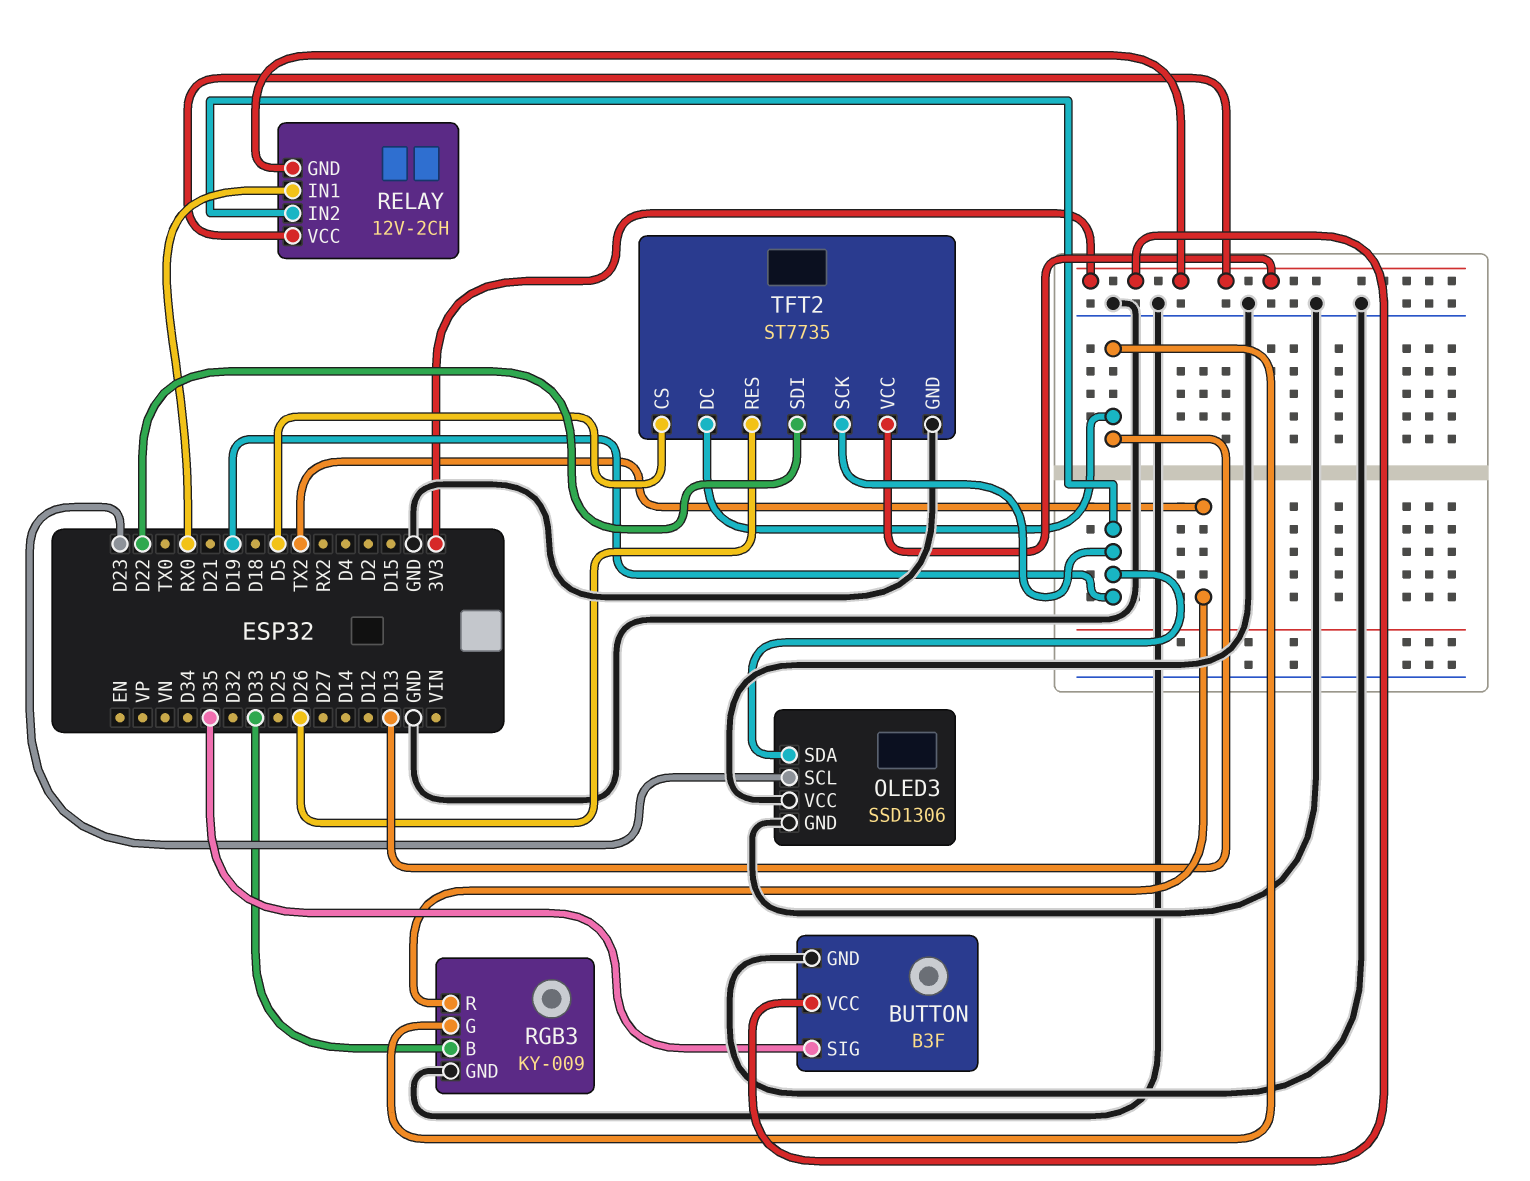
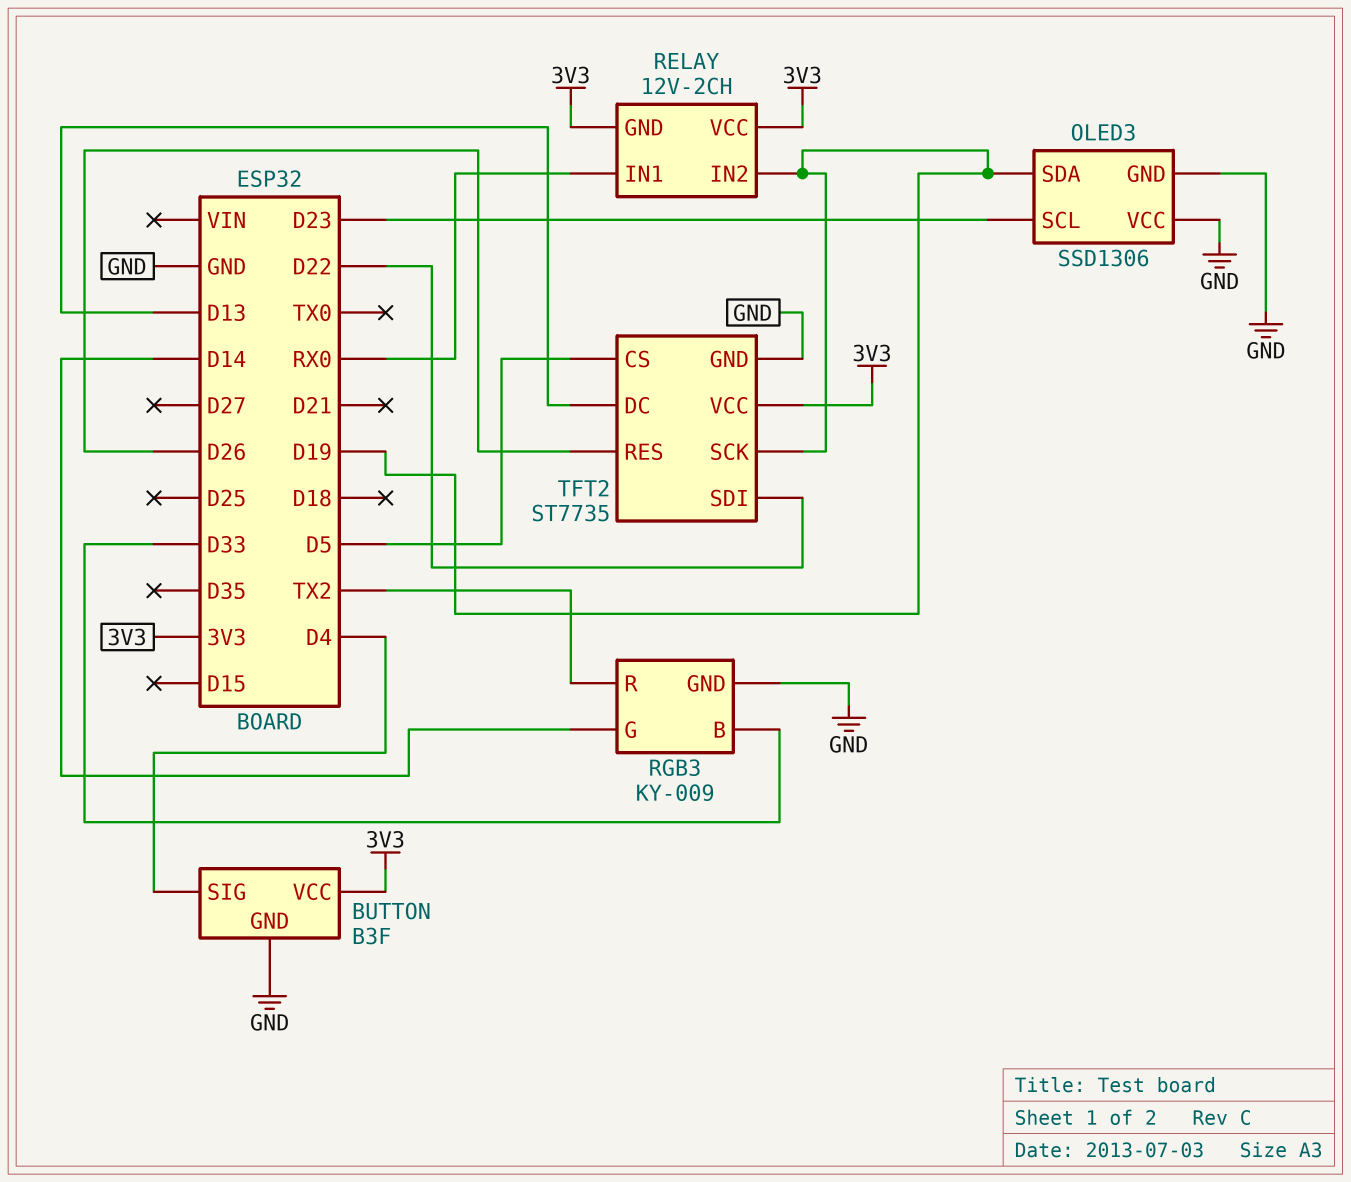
BUTTON pin SIG: D35 -> D4
RGB3 pin G: D13 -> D14

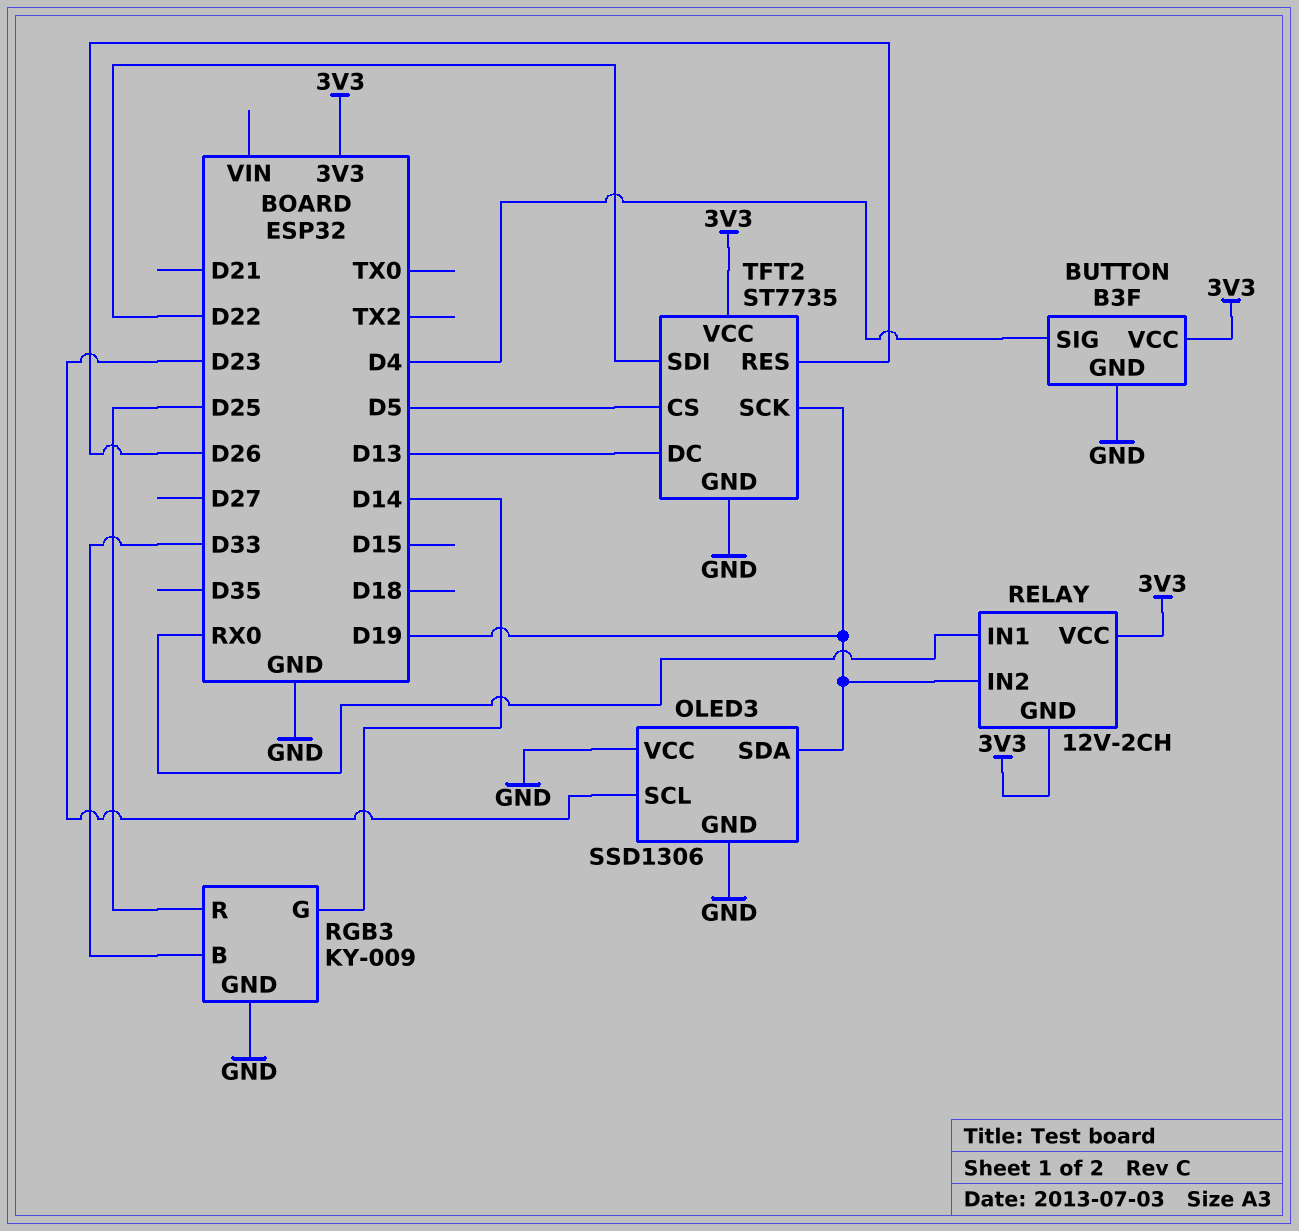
RGB3 pin R: TX2 -> D25

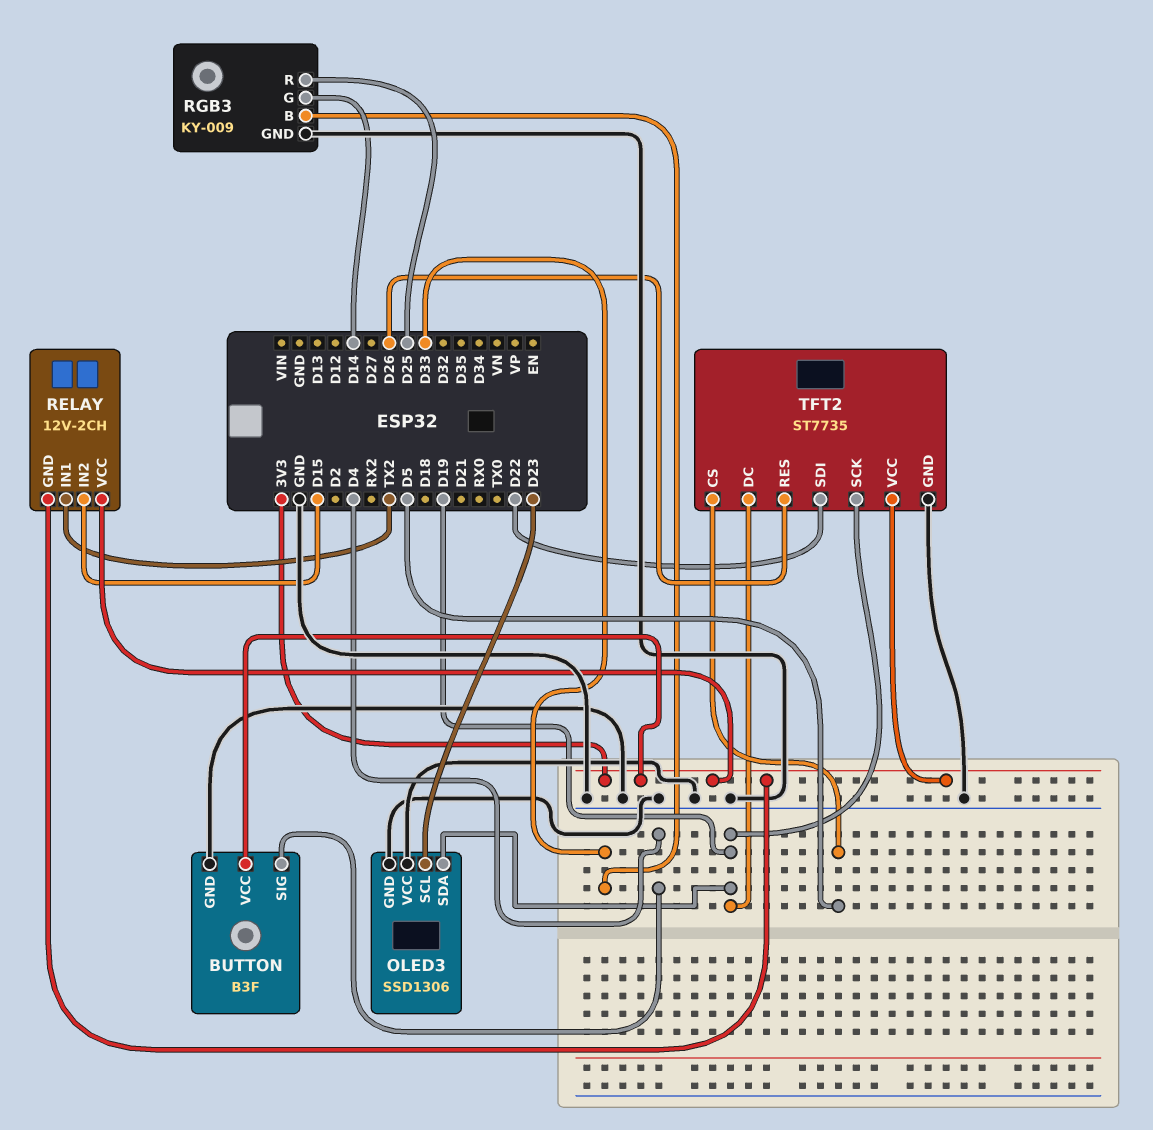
RELAY pin IN1: RX0 -> TX2
RELAY pin IN2: D19 -> D15
TFT2 pin DC: D13 -> D19

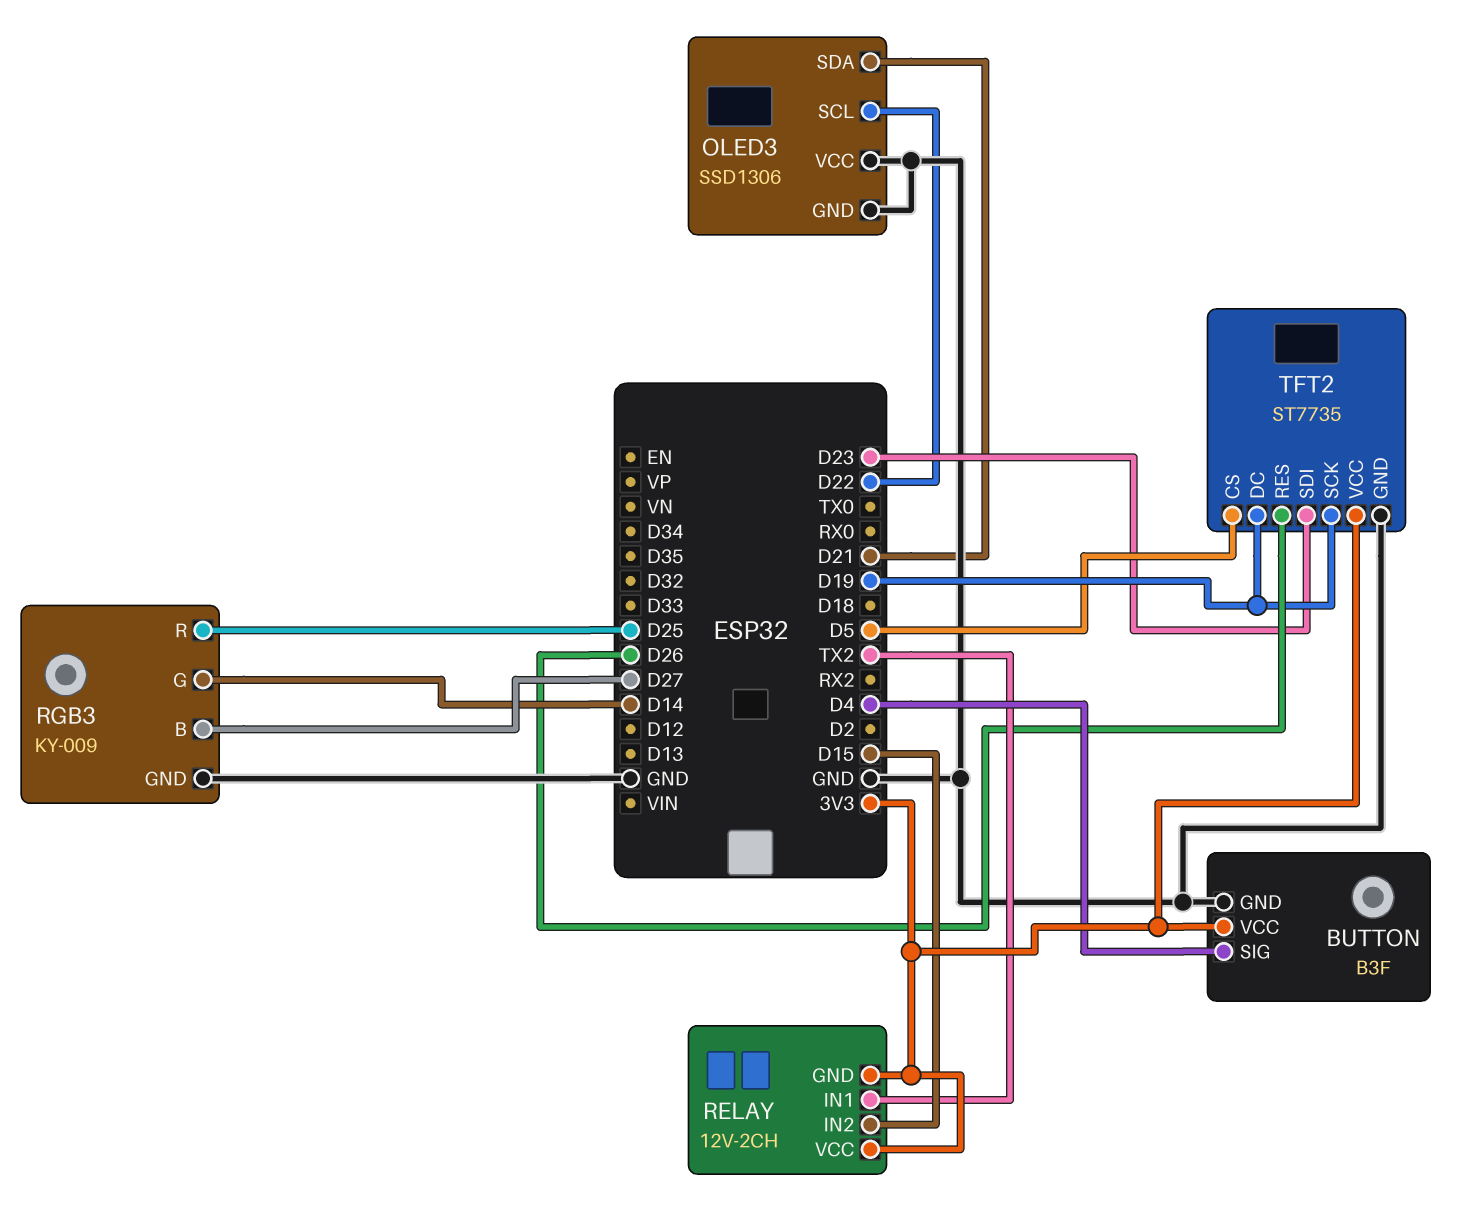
OLED3 pin SCL: D23 -> D22
OLED3 pin SDA: D19 -> D21
RGB3 pin B: D33 -> D27
TFT2 pin SDI: D22 -> D23

